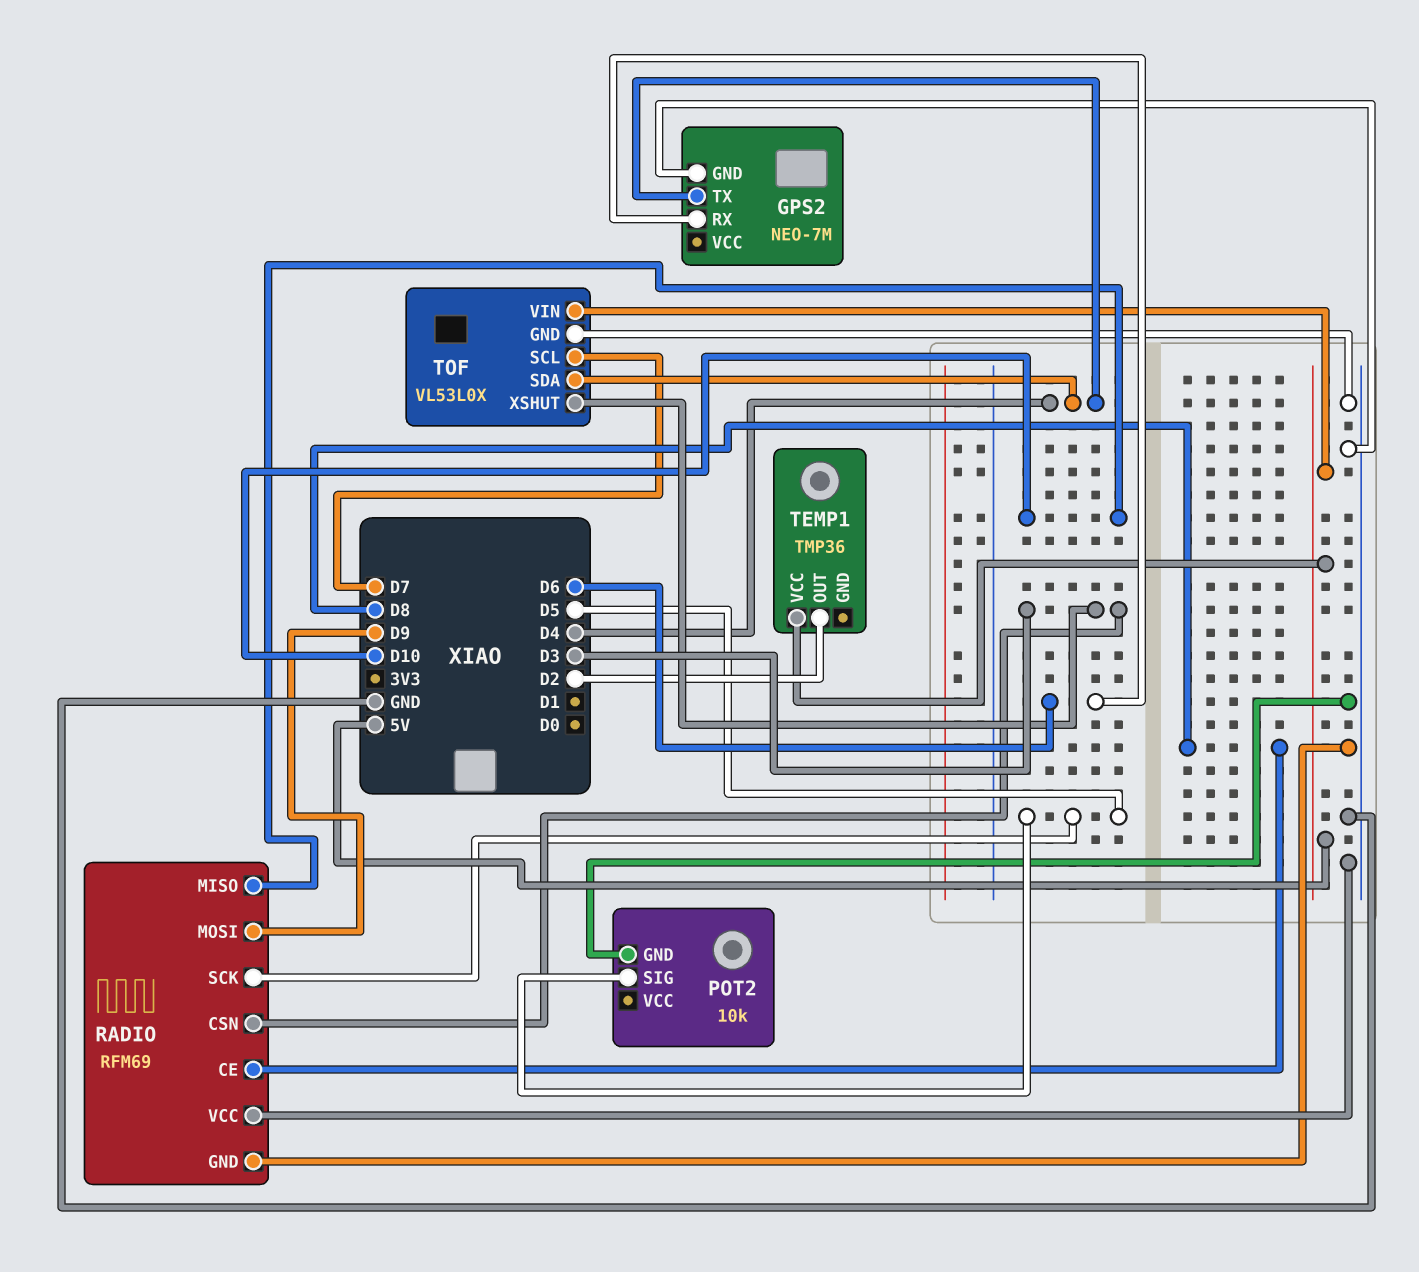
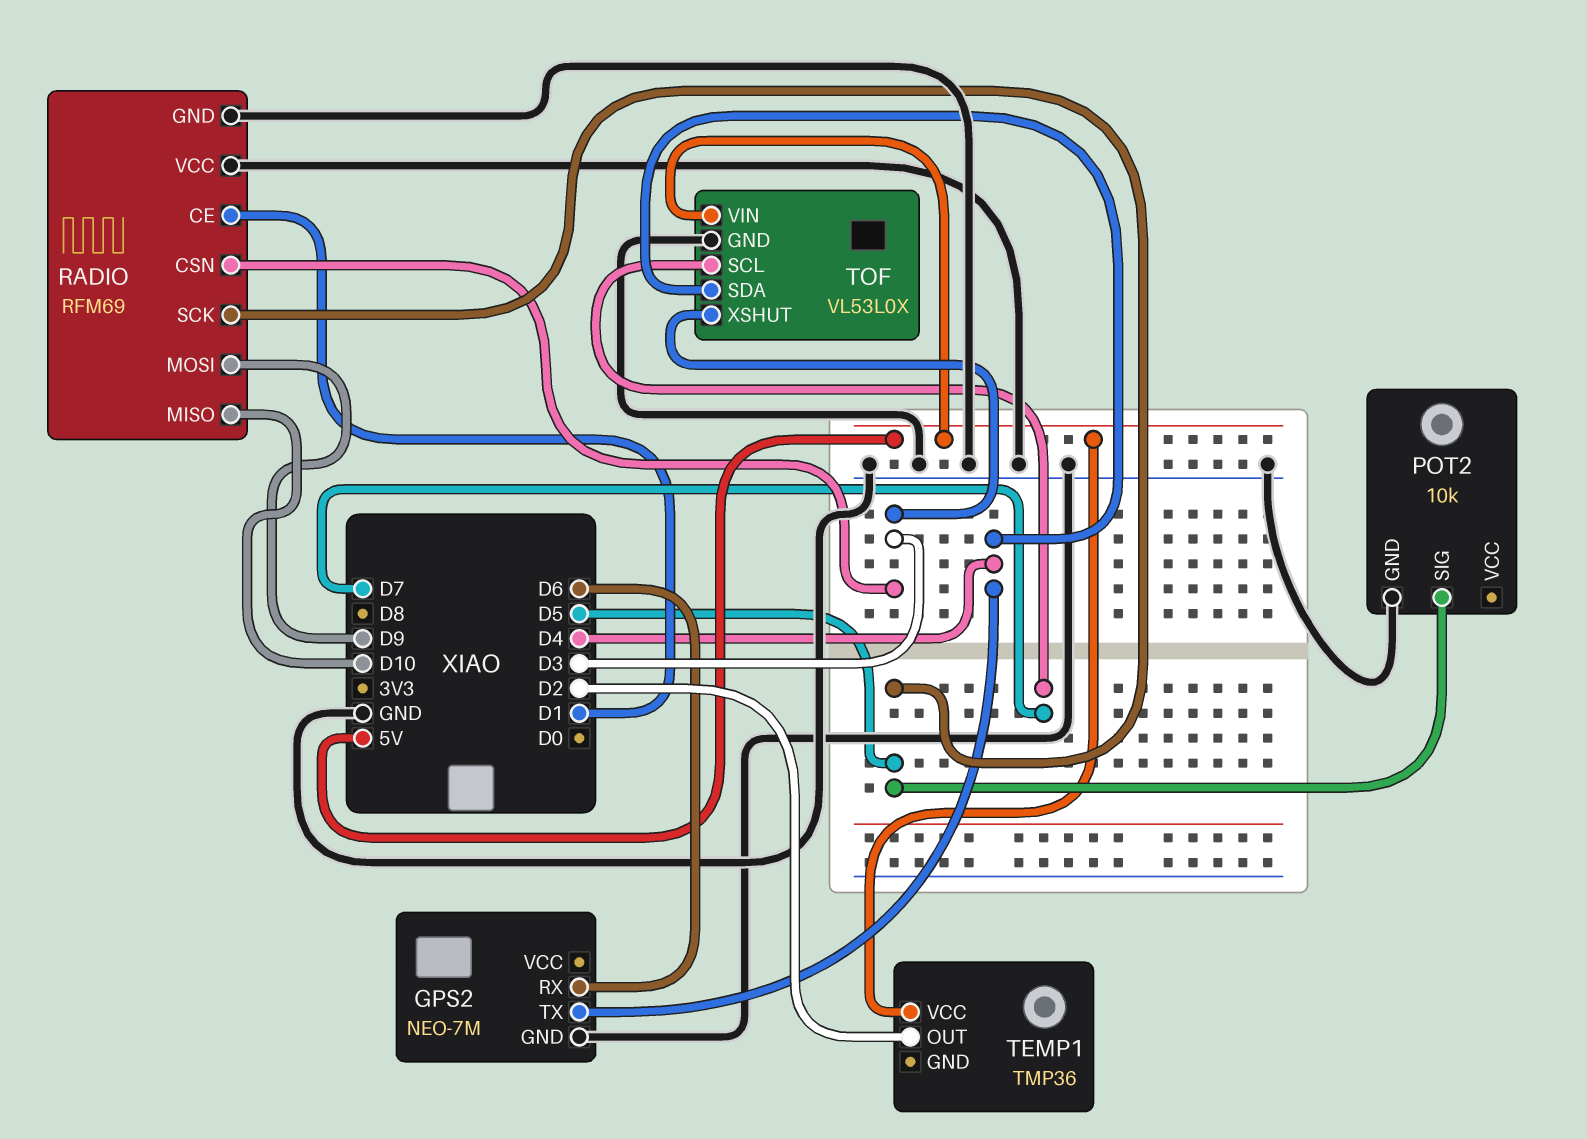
RADIO pin CE: D8 -> D1

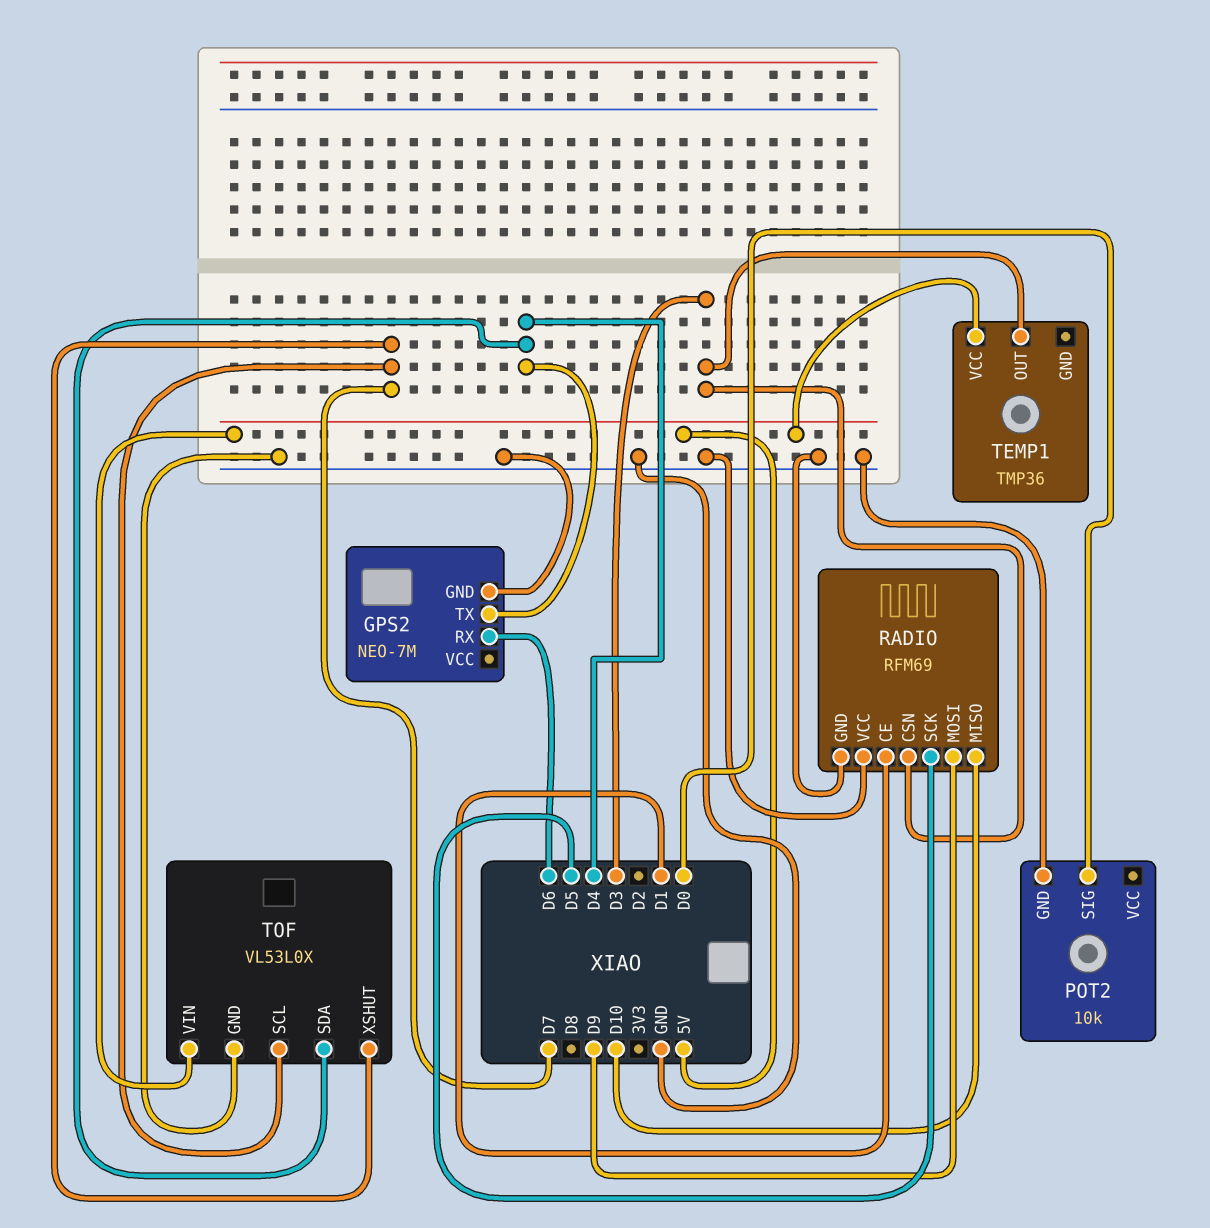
POT2 pin SIG: D5 -> D0
TEMP1 pin OUT: D2 -> D3
TOF pin XSHUT: D3 -> D7

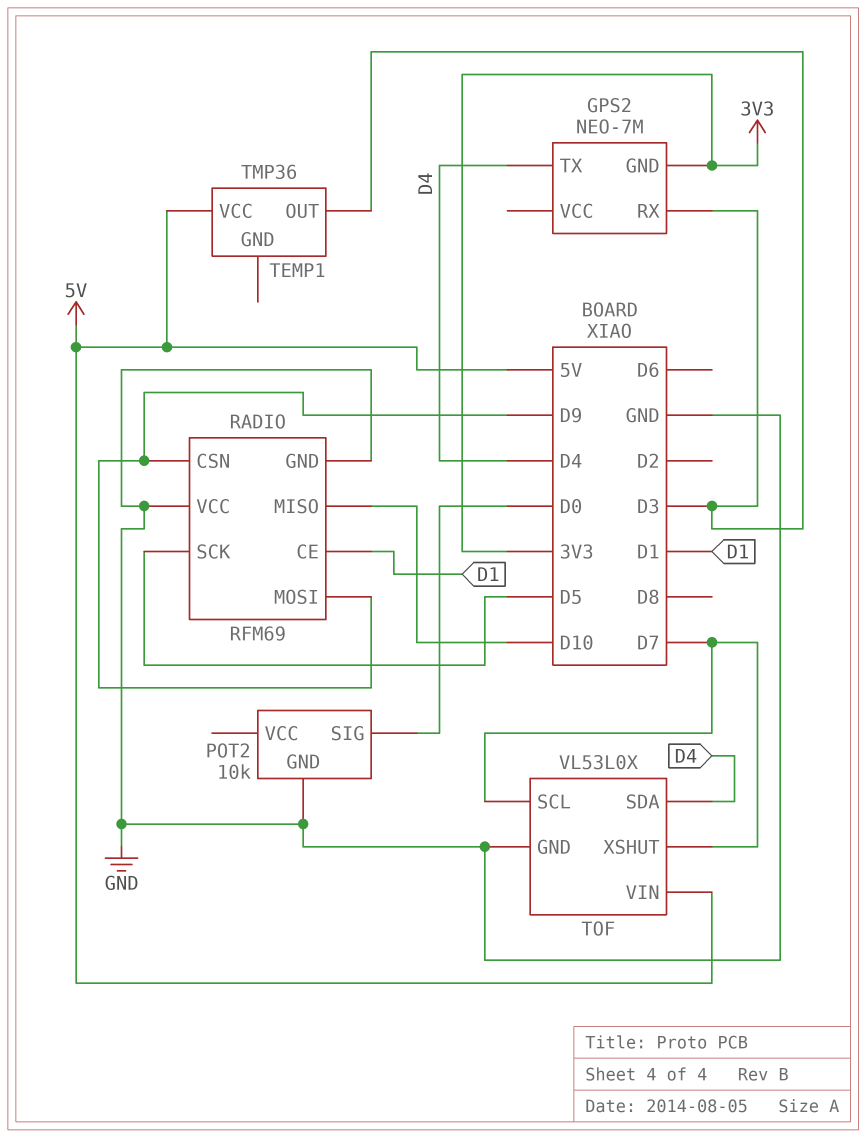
GPS2 pin GND: GND -> 3V3
GPS2 pin RX: D6 -> D3
RADIO pin CSN: D3 -> D9

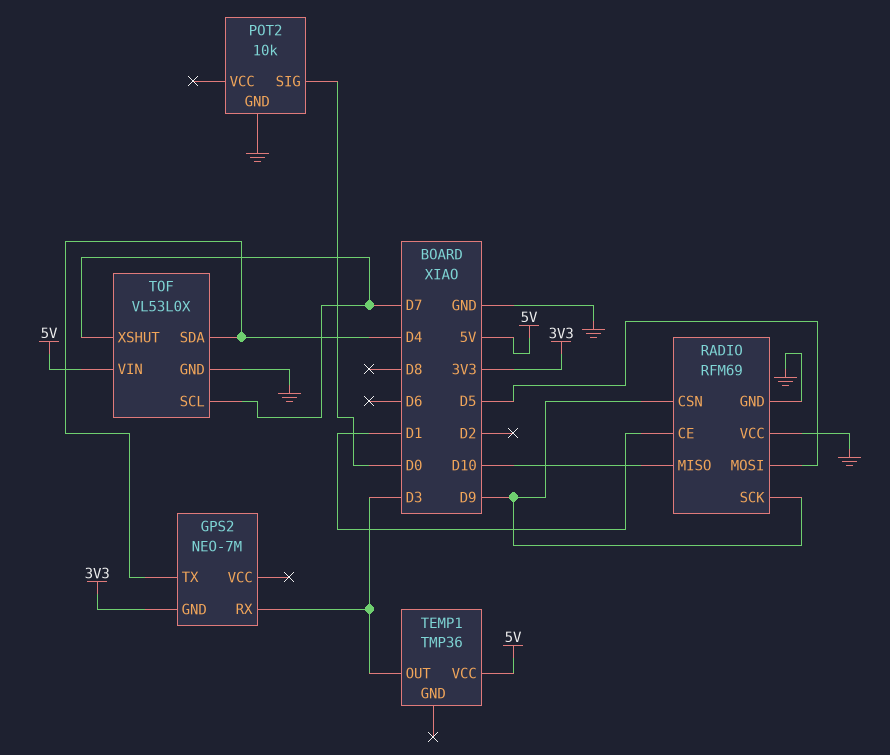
RADIO pin MOSI: D9 -> D5
RADIO pin SCK: D5 -> D9

